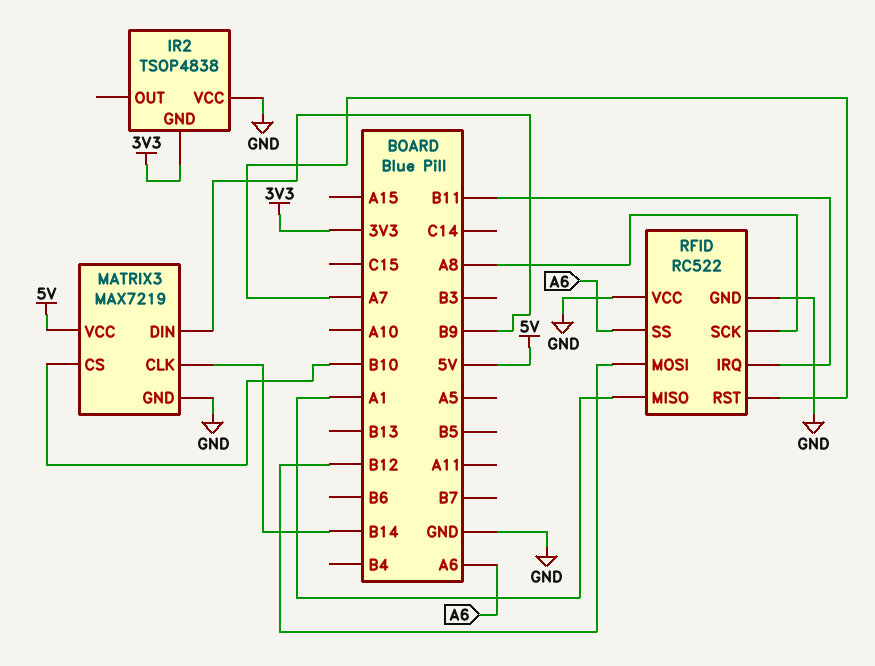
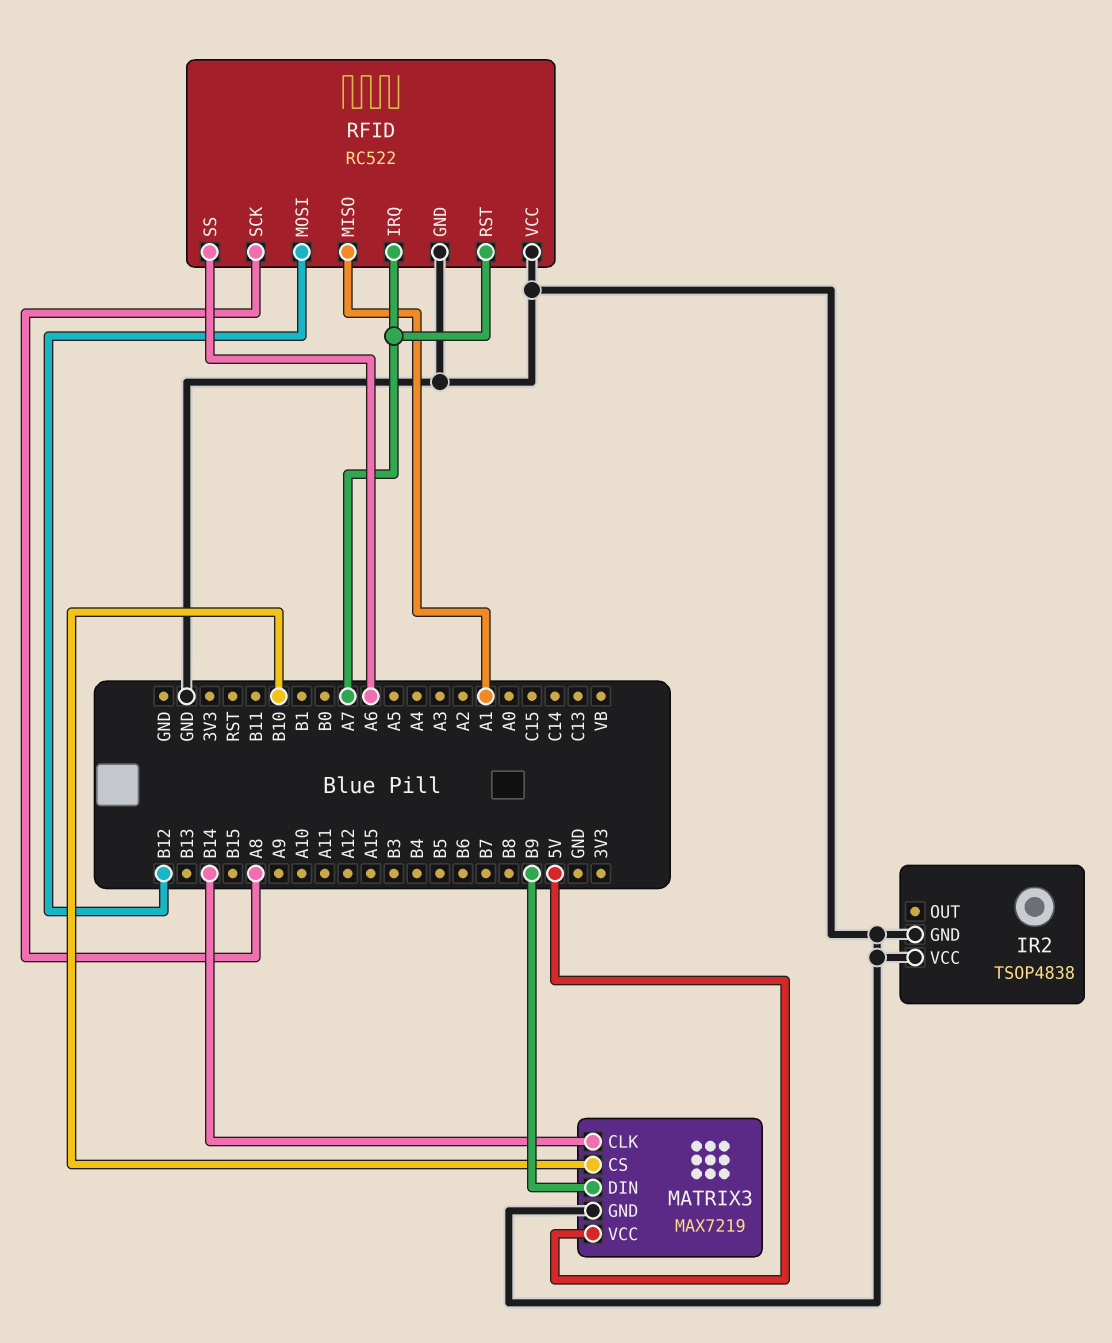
IR2 pin GND: 3V3 -> GND
RFID pin IRQ: B11 -> A7

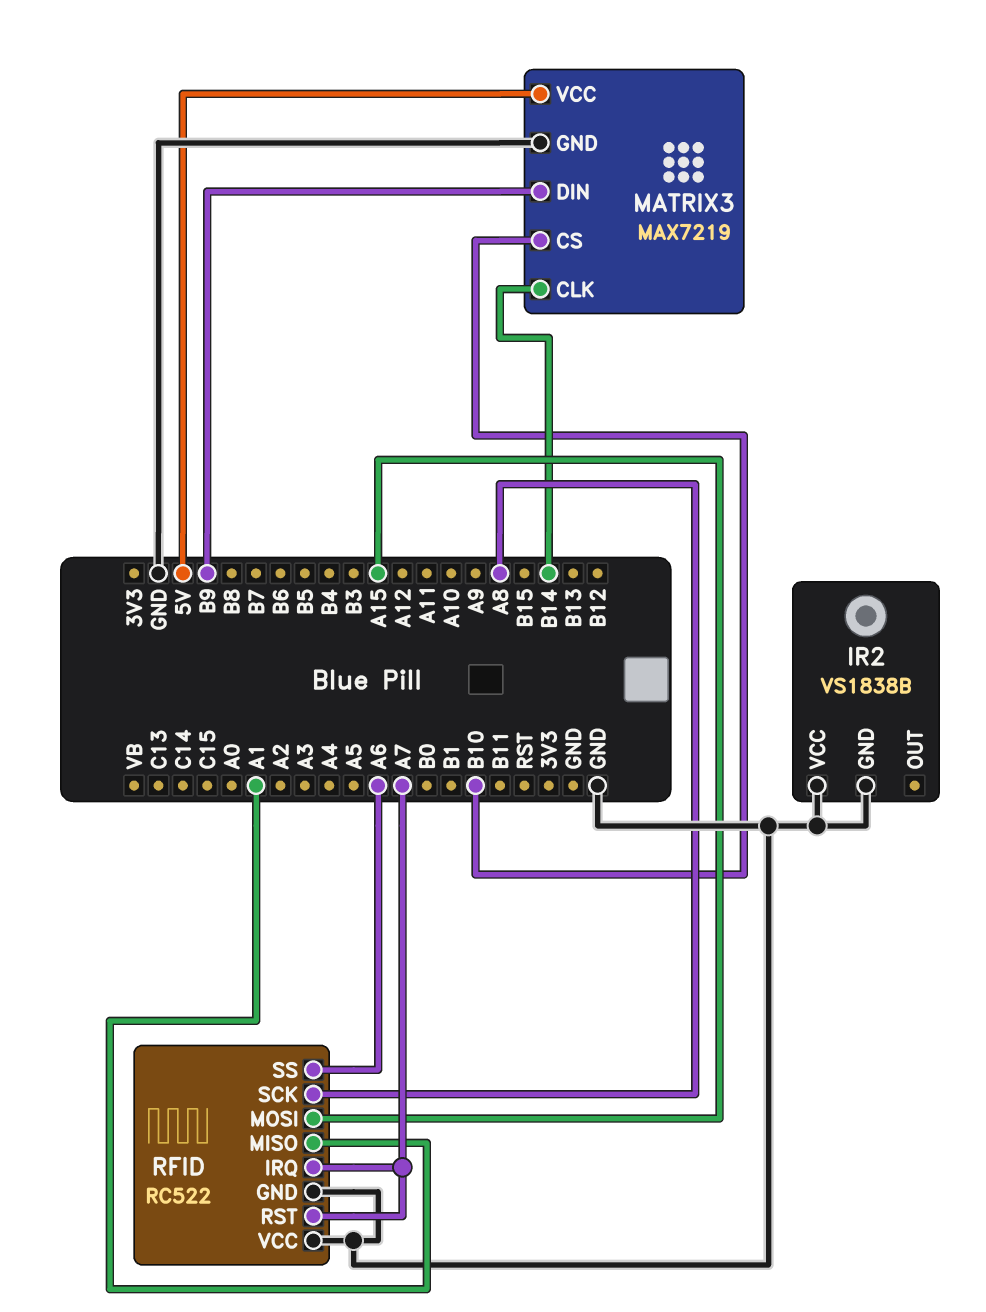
IR2: TSOP4838 -> VS1838B
RFID pin MOSI: B12 -> A15

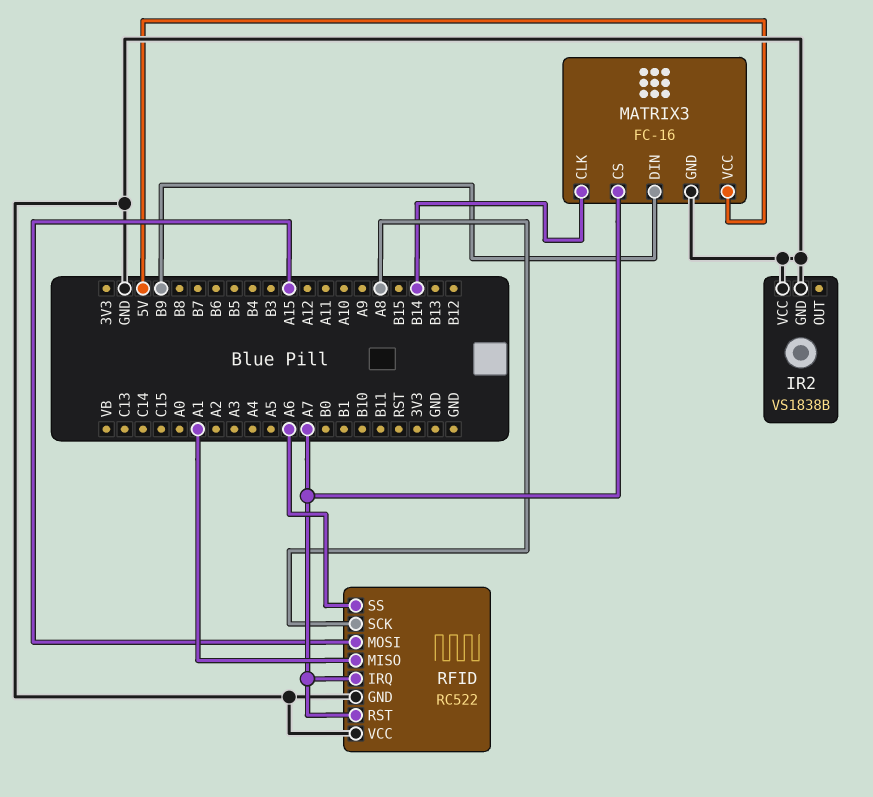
MATRIX3: MAX7219 -> FC-16
MATRIX3 pin CS: B10 -> A7

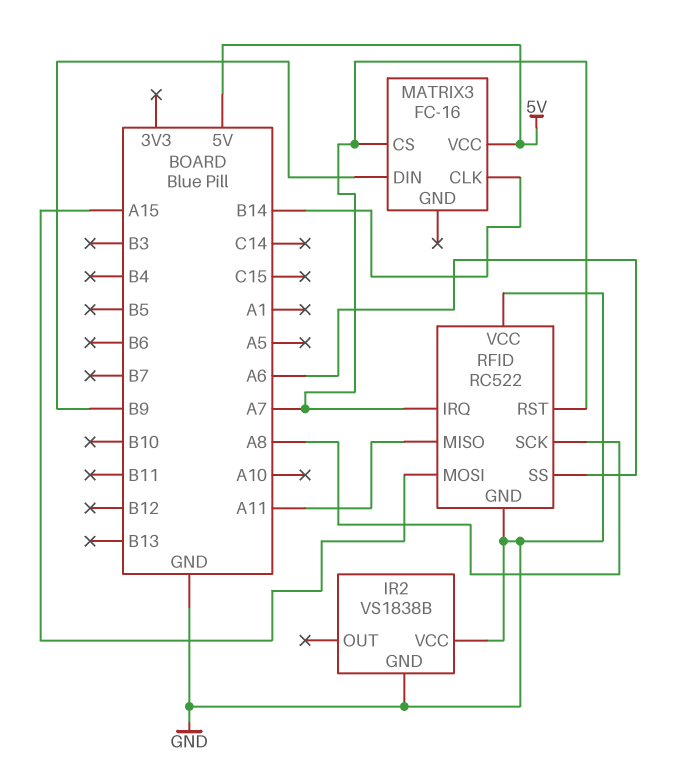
MATRIX3 pin GND: GND -> none
RFID pin MISO: A1 -> A11

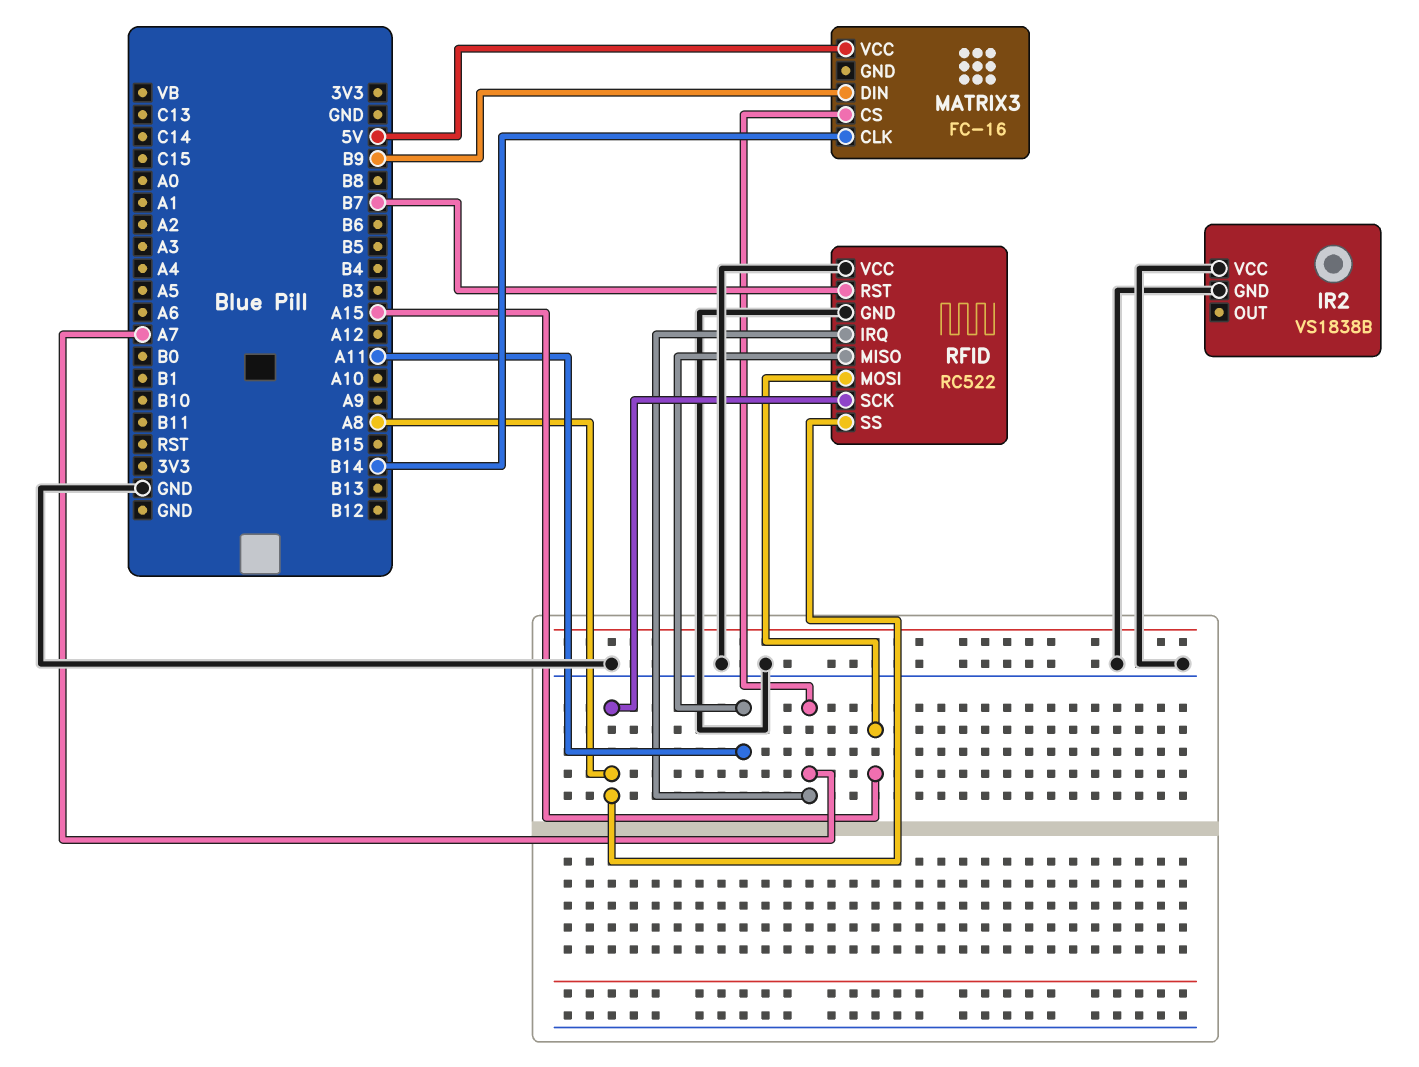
RFID pin RST: A7 -> B7
RFID pin SS: A6 -> A8

